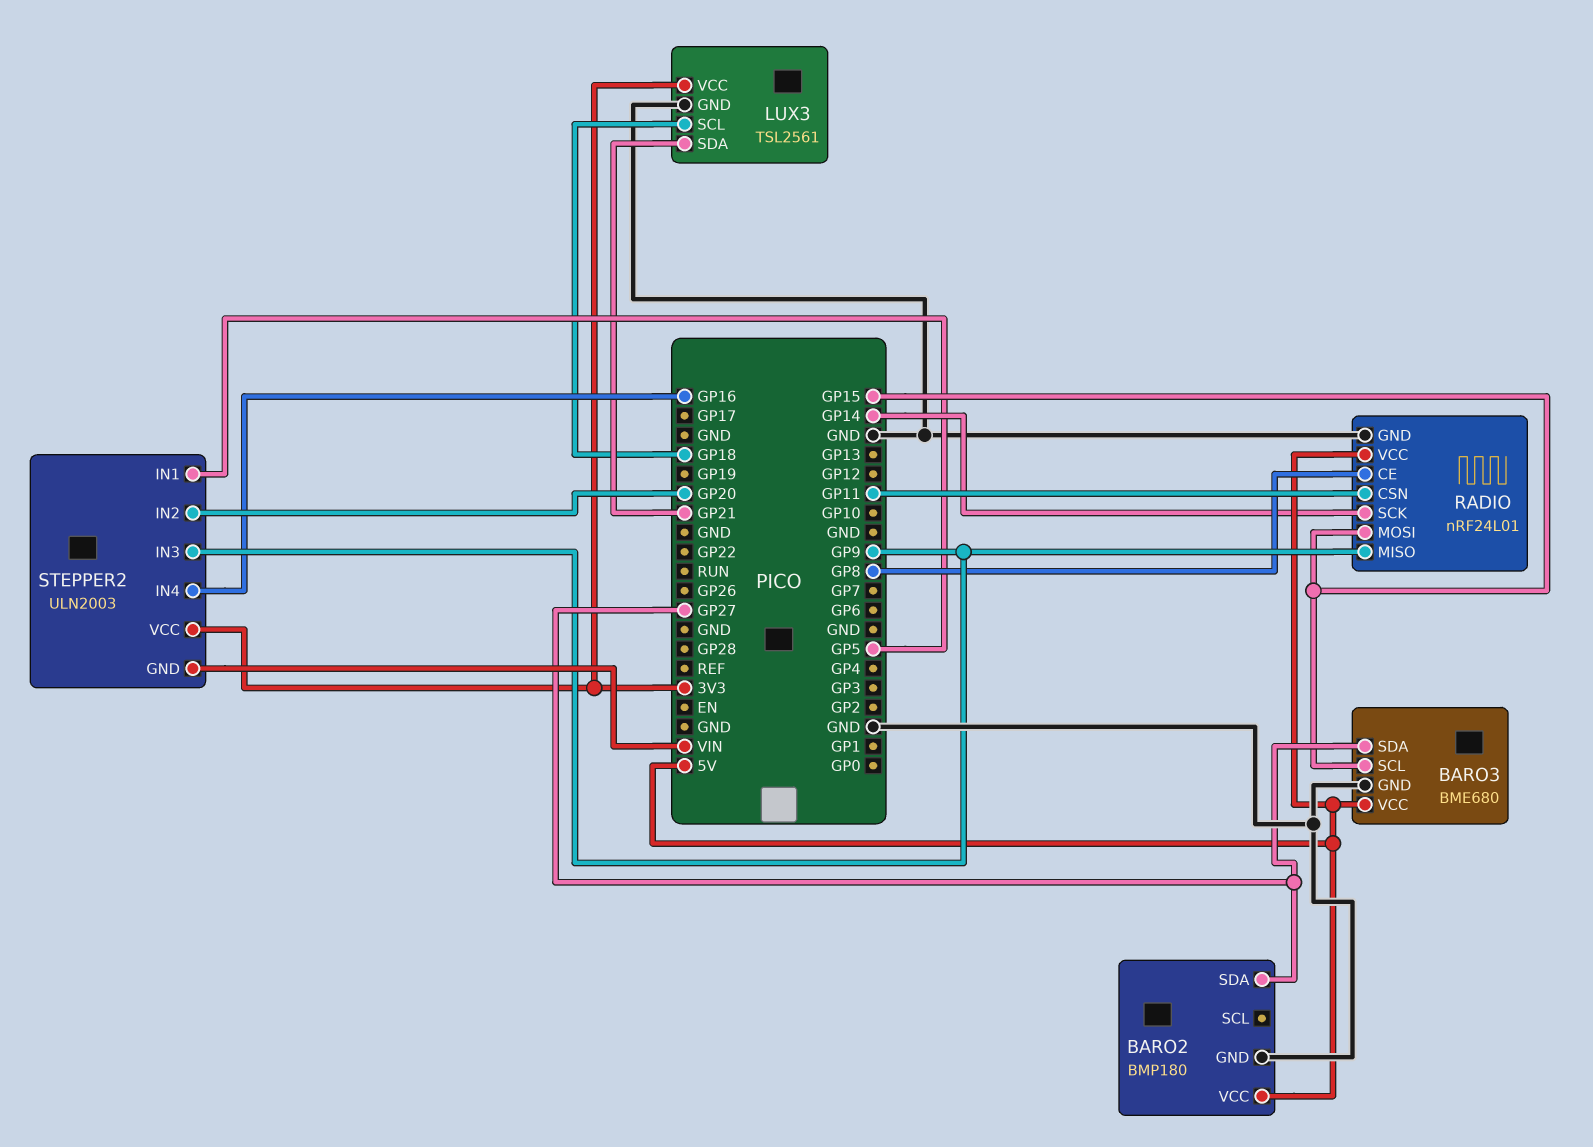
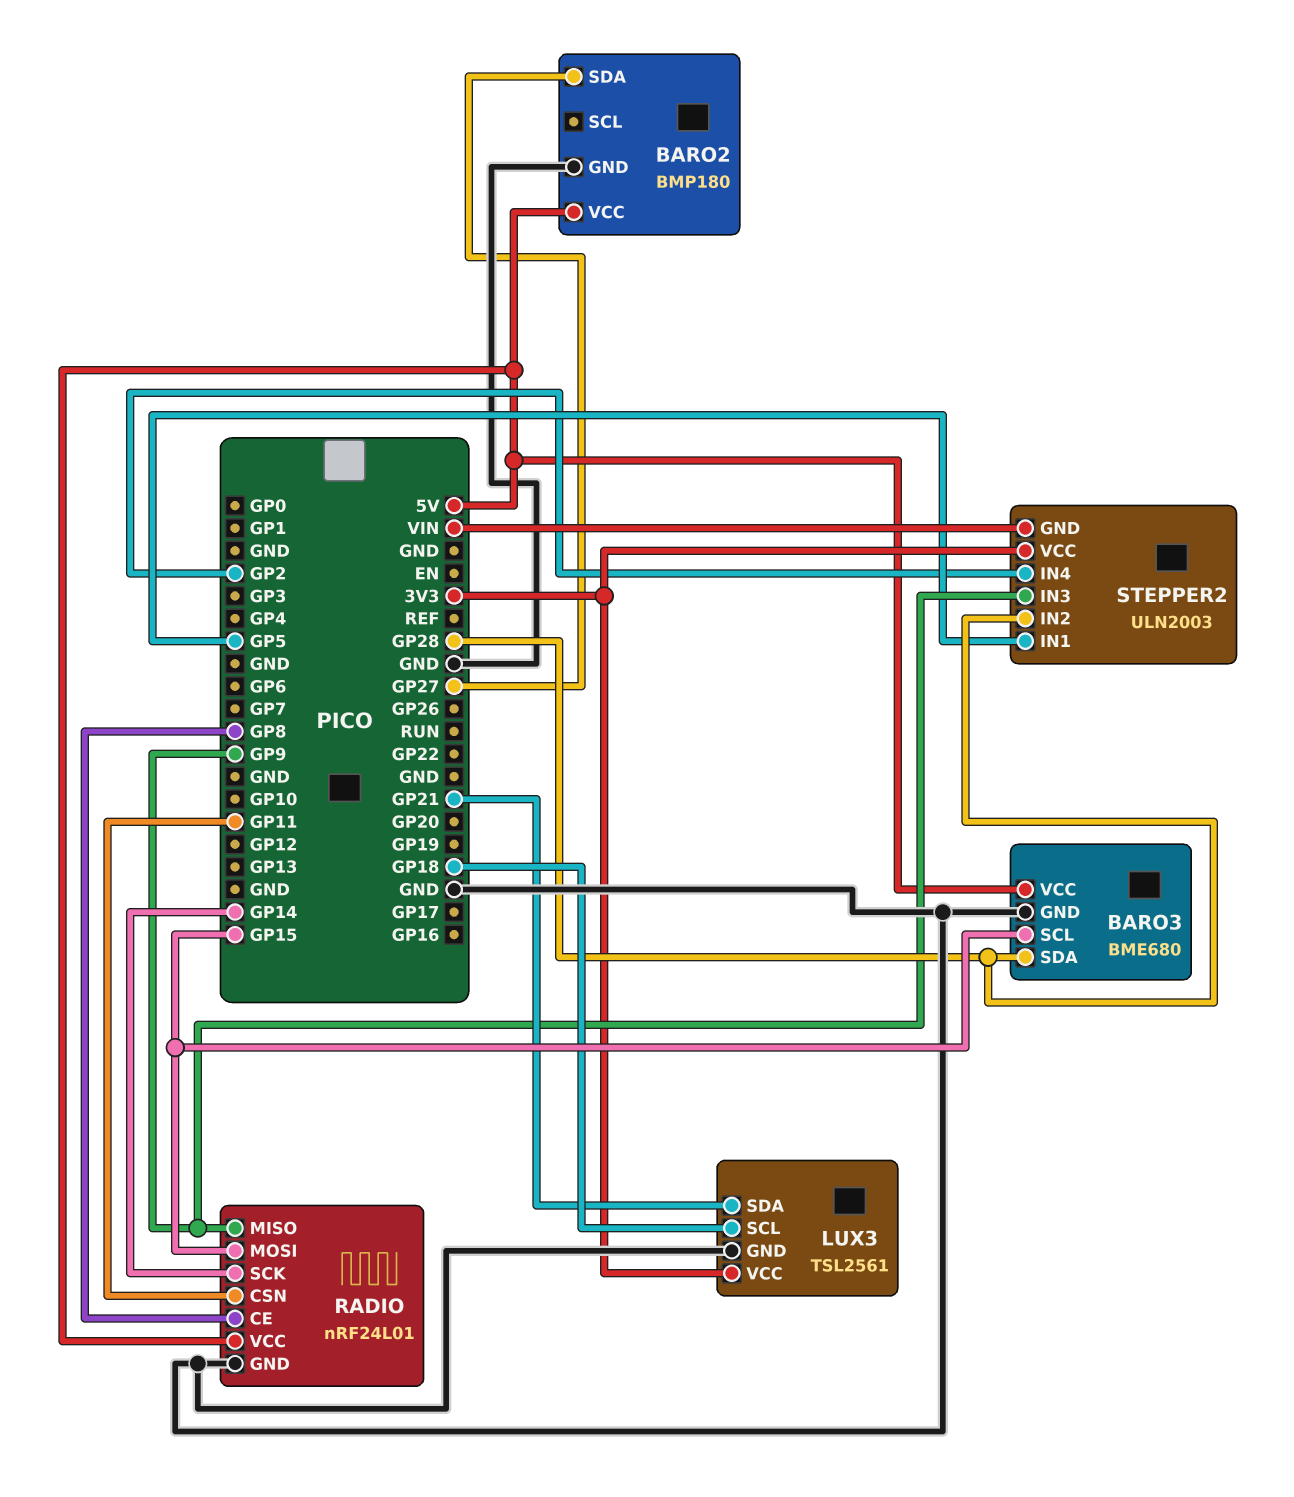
BARO3 pin SDA: GP27 -> GP28
STEPPER2 pin IN2: GP20 -> GP28
STEPPER2 pin IN4: GP16 -> GP2

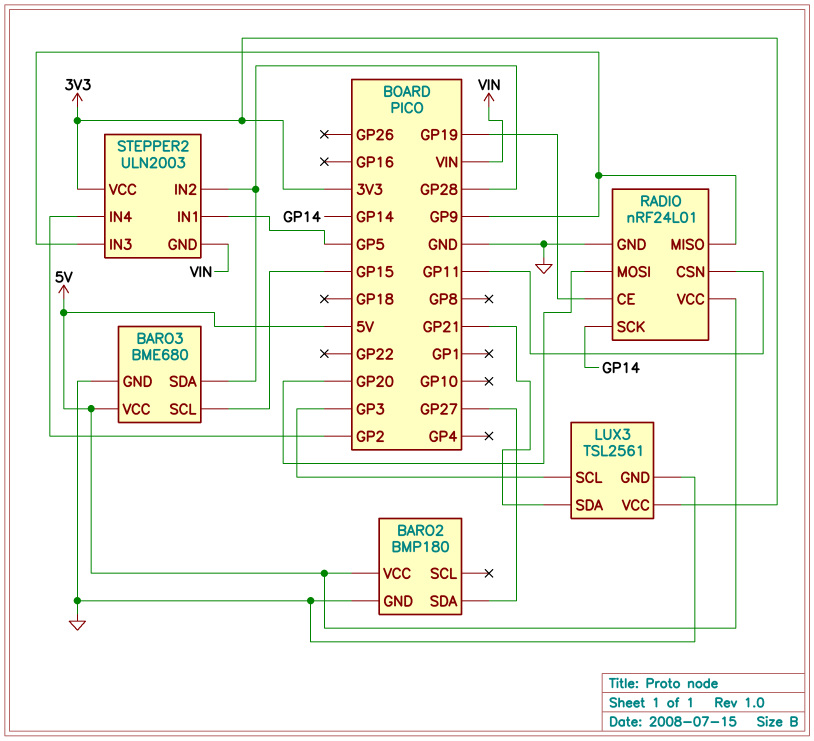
LUX3 pin SCL: GP18 -> GP3
RADIO pin CE: GP8 -> GP19
RADIO pin MOSI: GP15 -> GP20

